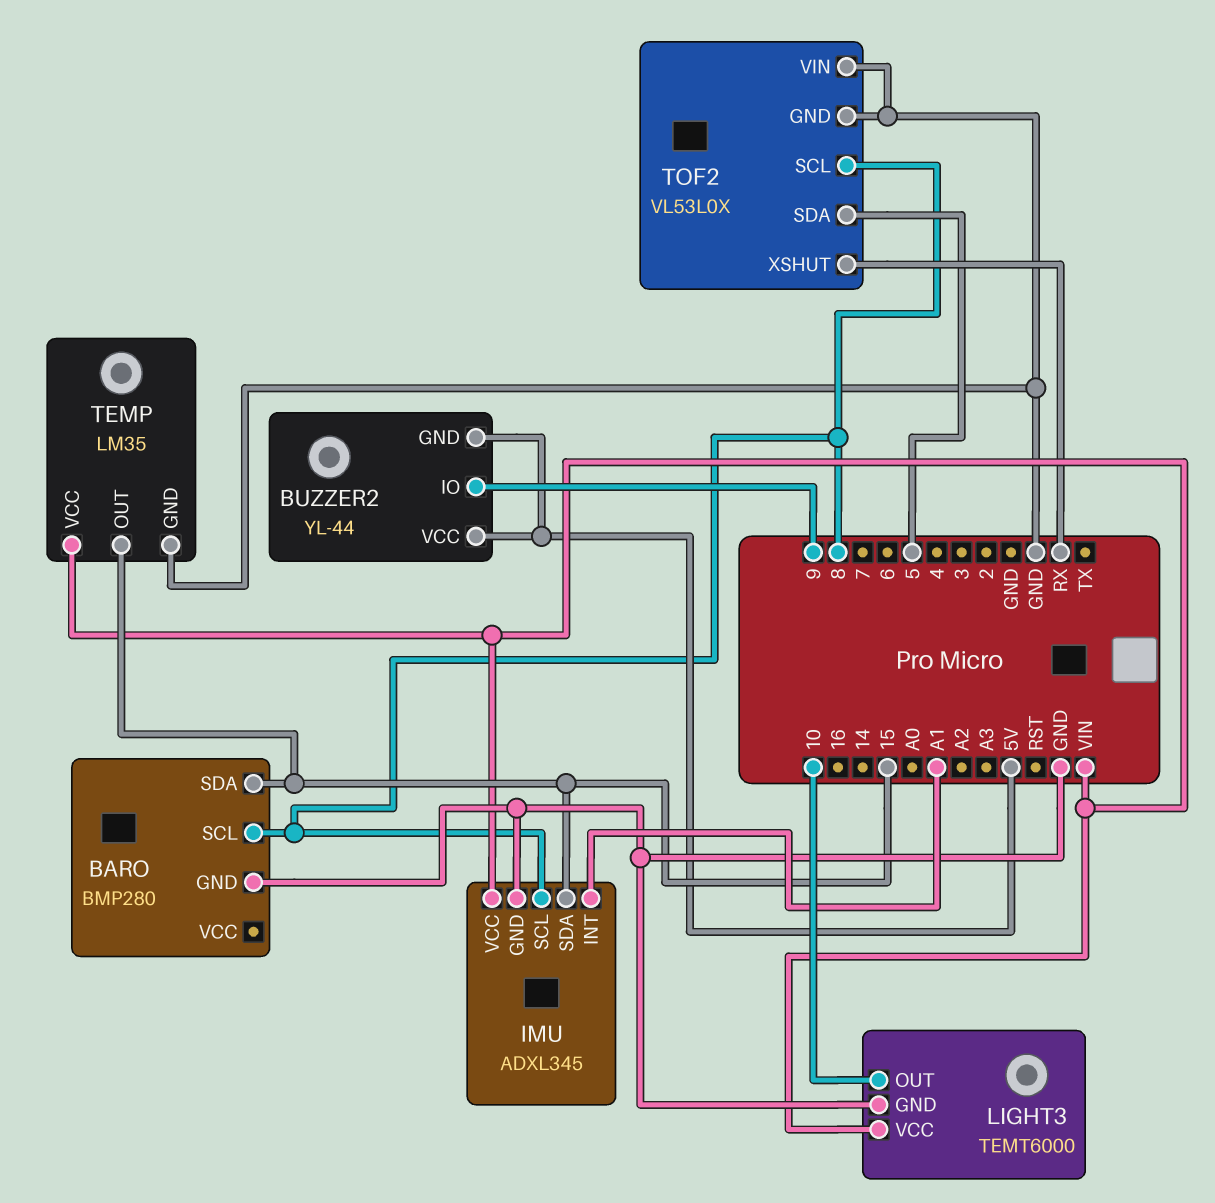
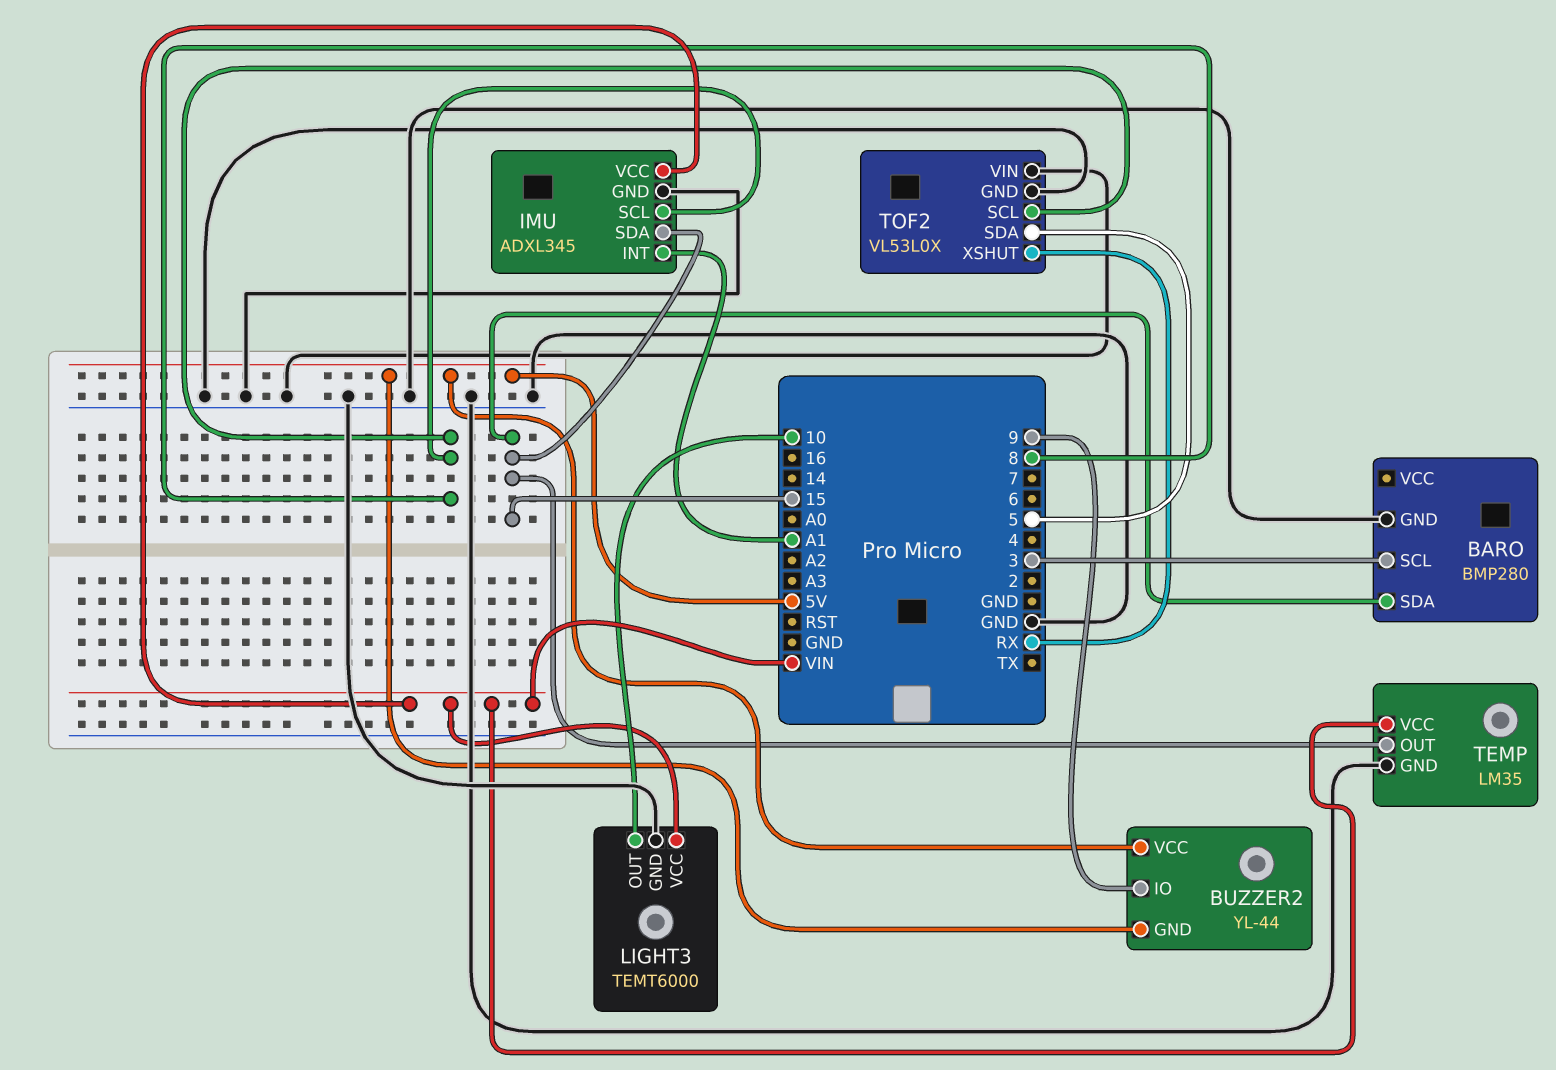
BARO pin SCL: 8 -> 3

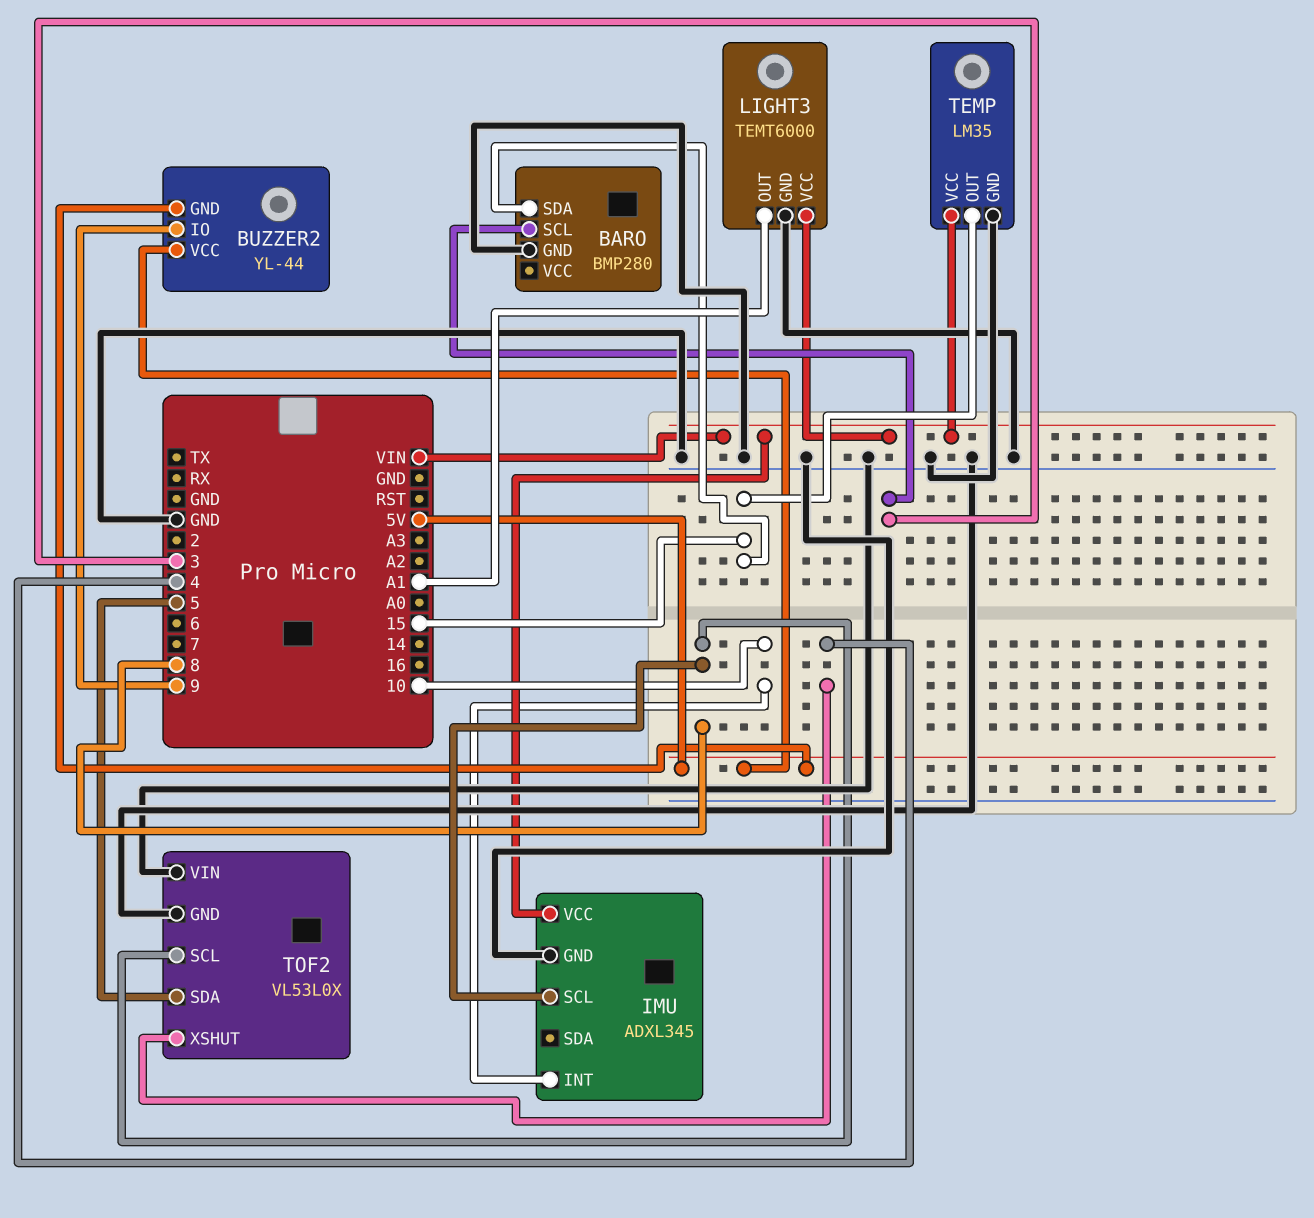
IMU pin INT: A1 -> 10
IMU pin SDA: 15 -> none
LIGHT3 pin OUT: 10 -> A1
TOF2 pin XSHUT: RX -> 4

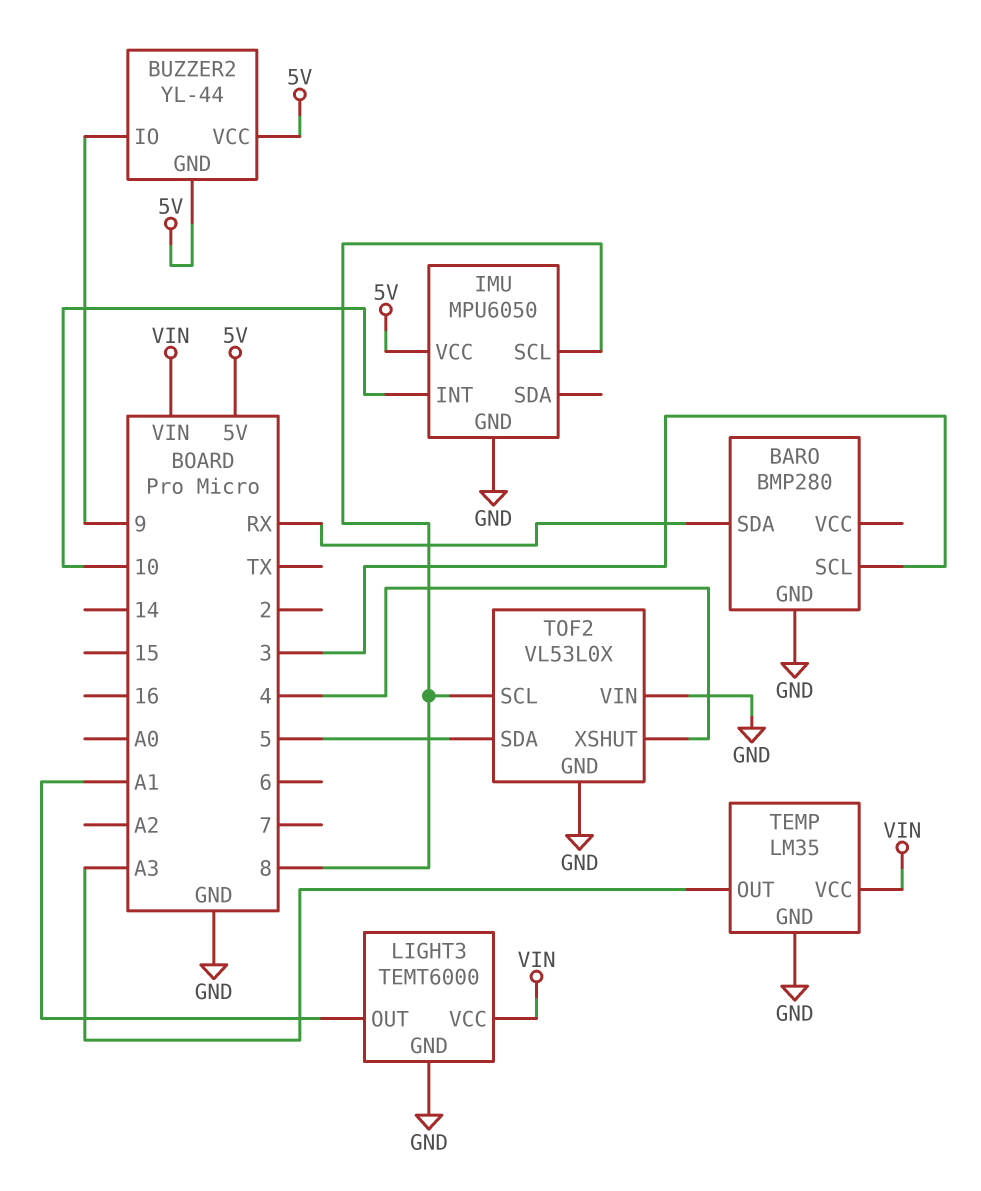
BARO pin SDA: 15 -> RX
IMU: ADXL345 -> MPU6050
IMU pin VCC: VIN -> 5V
TEMP pin OUT: 15 -> A3

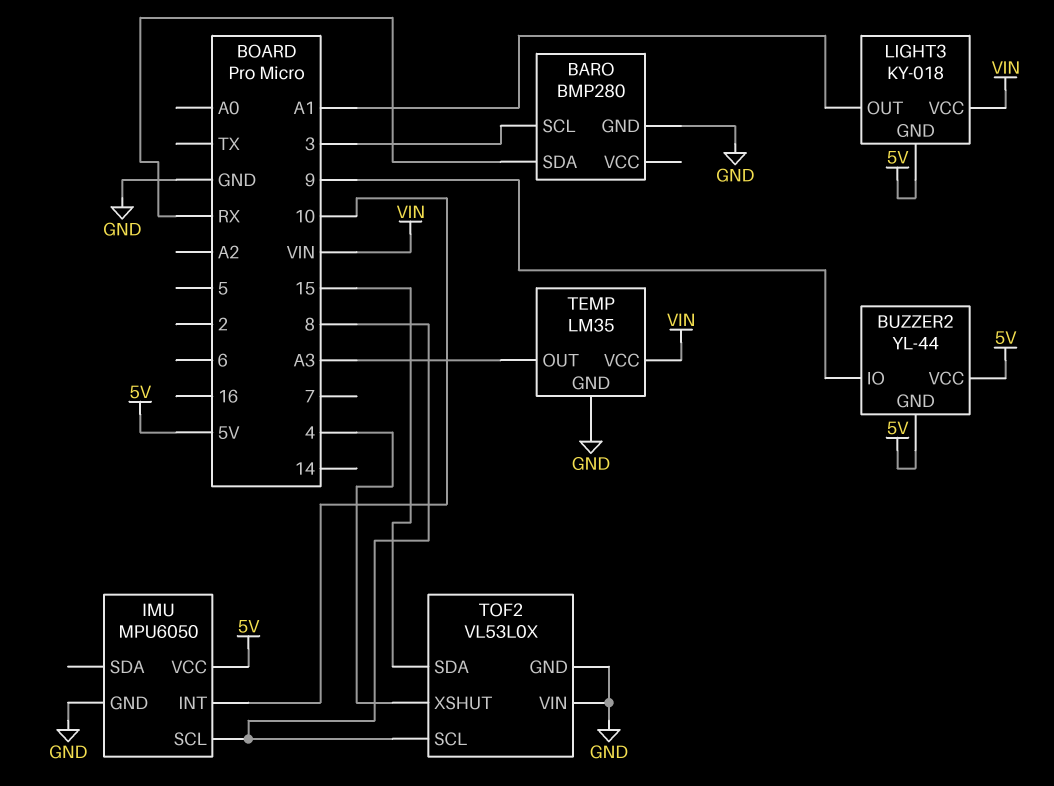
LIGHT3: TEMT6000 -> KY-018
LIGHT3 pin GND: GND -> 5V
TOF2 pin SDA: 5 -> 15

